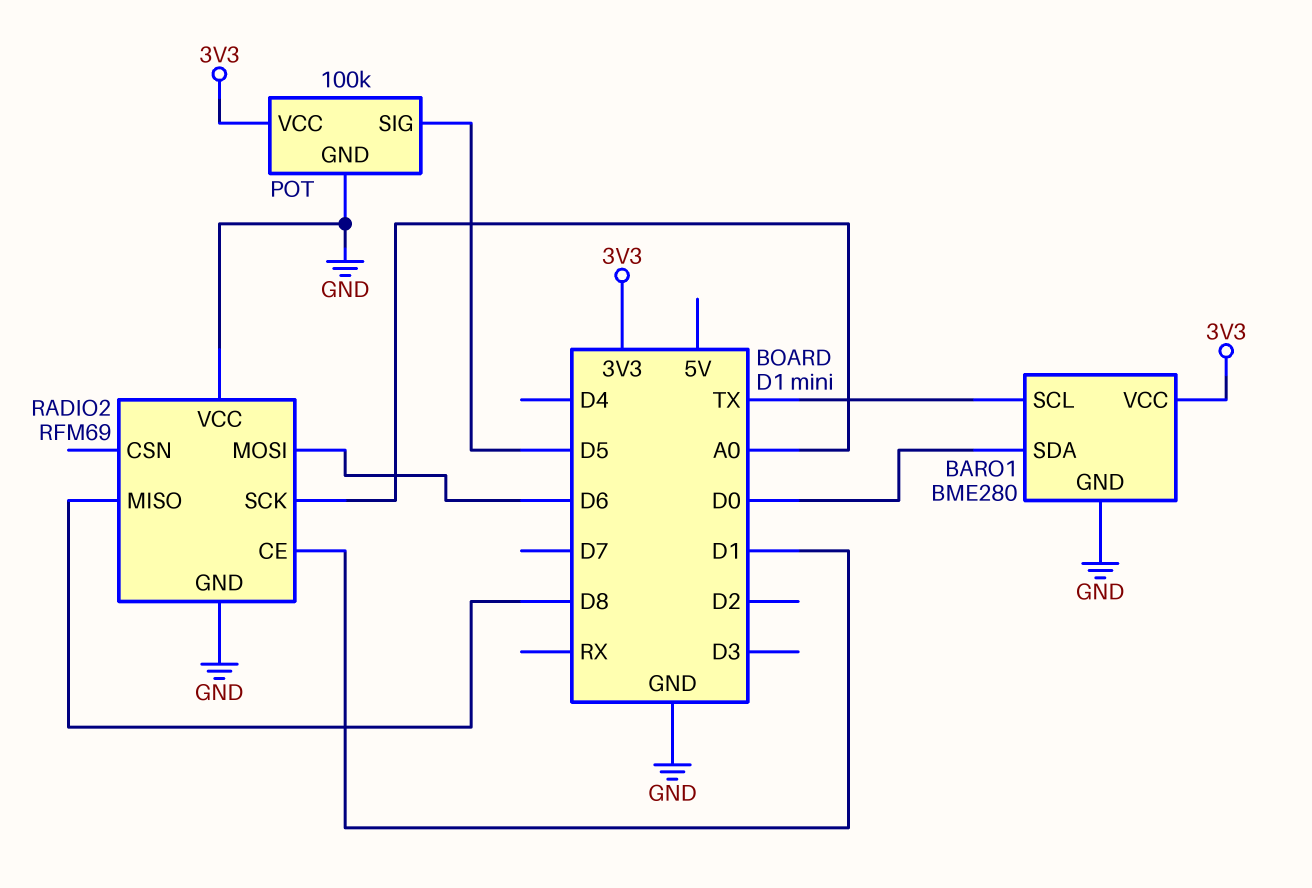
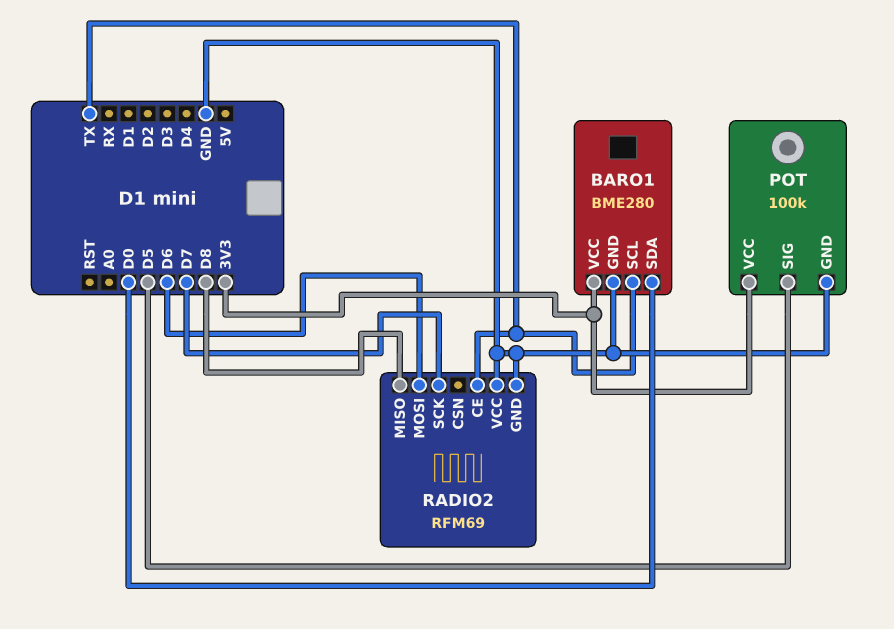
RADIO2 pin CE: D1 -> TX
RADIO2 pin SCK: A0 -> D7

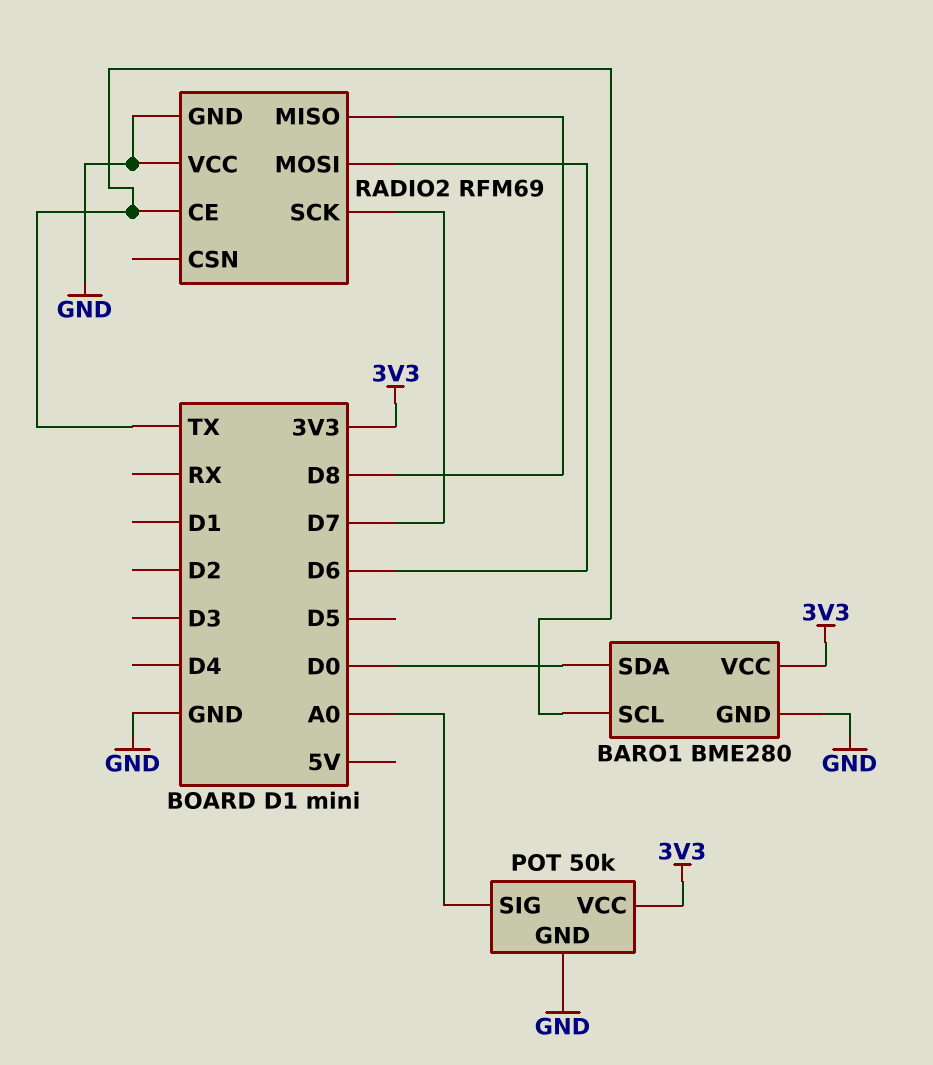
POT: 100k -> 50k
POT pin SIG: D5 -> A0

